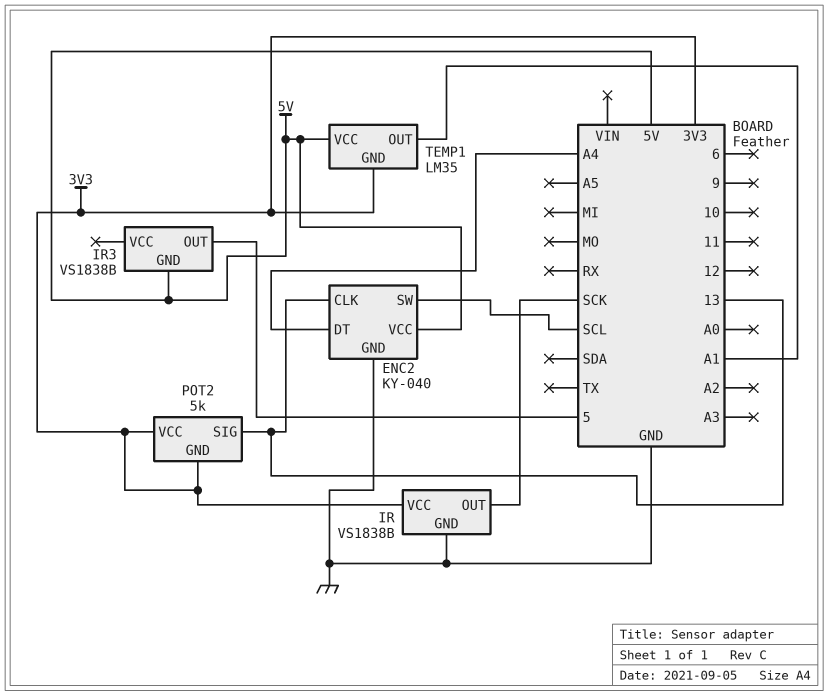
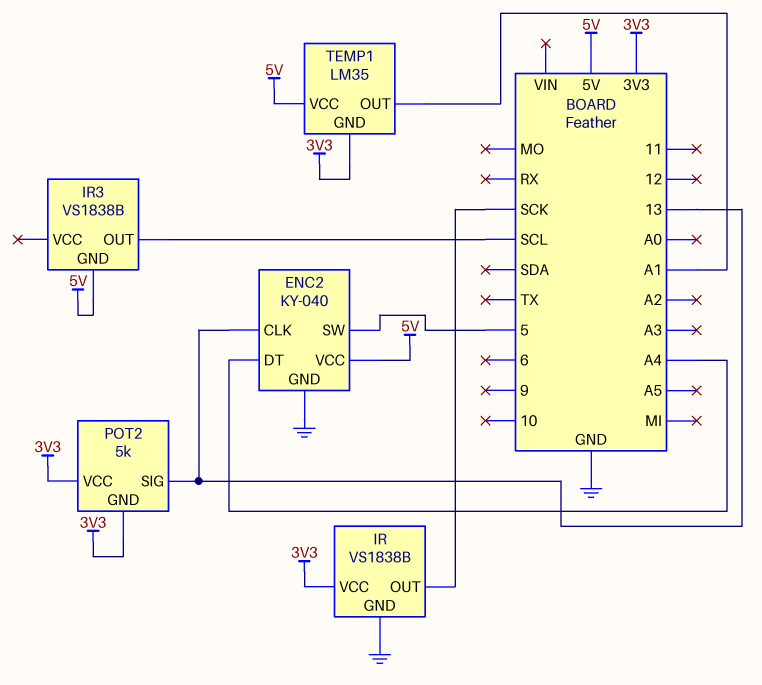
ENC2 pin SW: SCL -> 5
IR3 pin OUT: 5 -> SCL

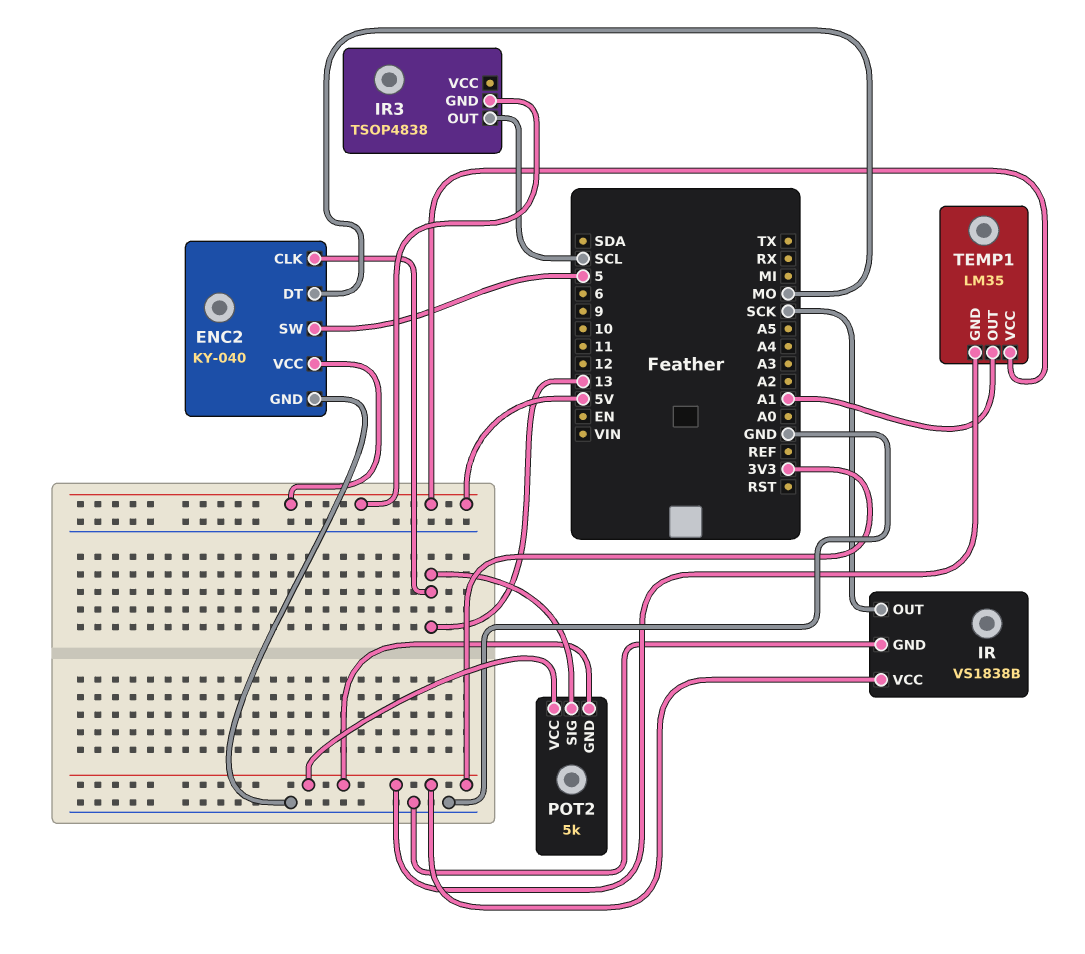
ENC2 pin DT: A4 -> MO
IR3: VS1838B -> TSOP4838

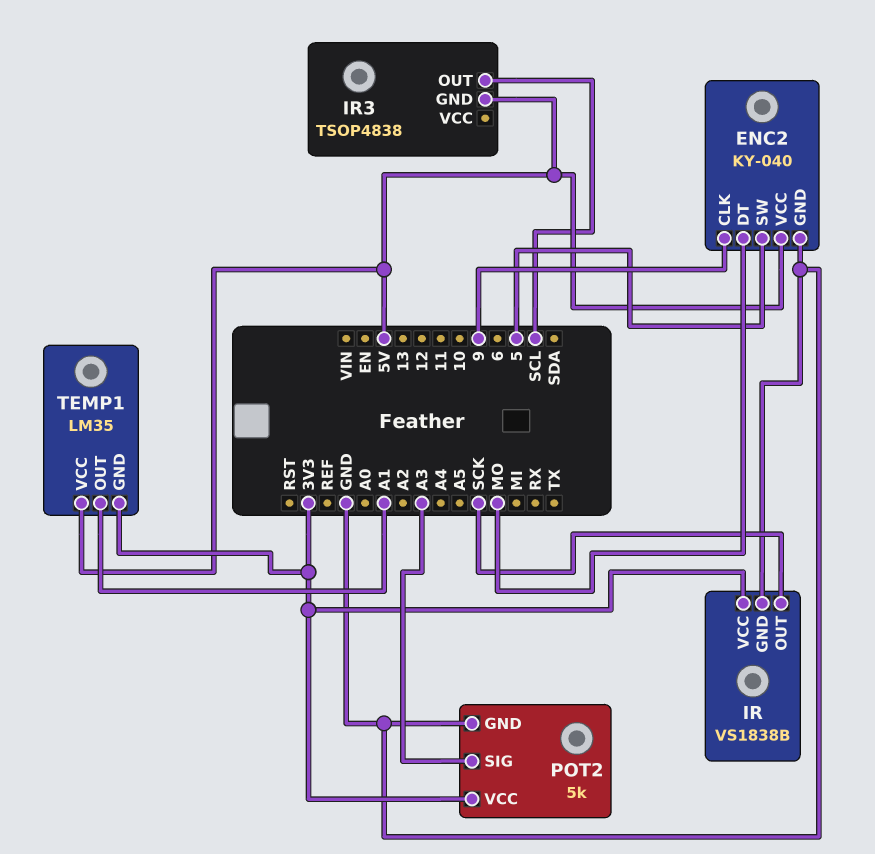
ENC2 pin CLK: 13 -> 9
POT2 pin GND: 3V3 -> GND
POT2 pin SIG: 13 -> A3

